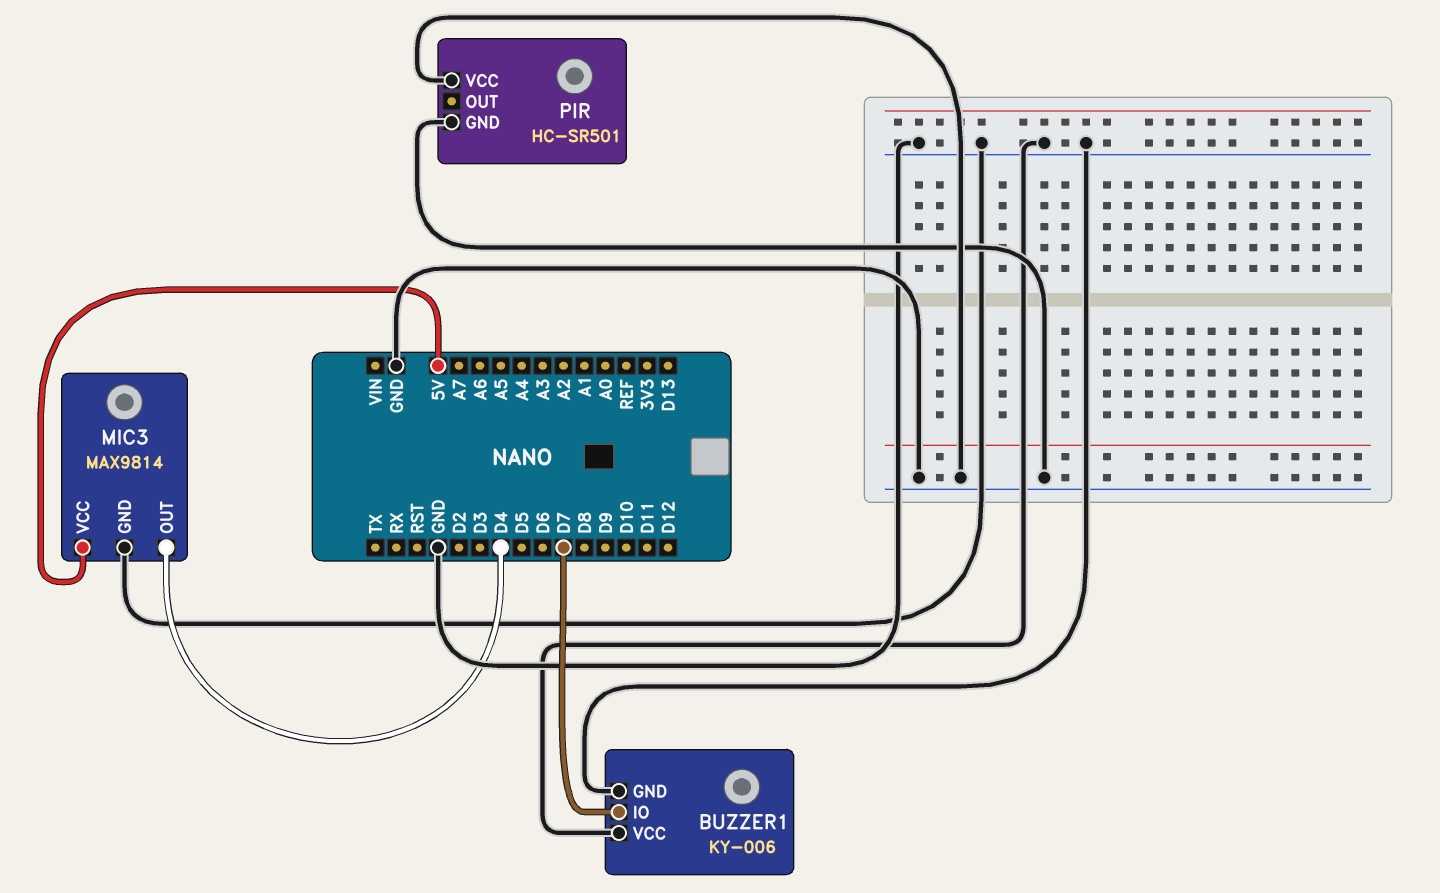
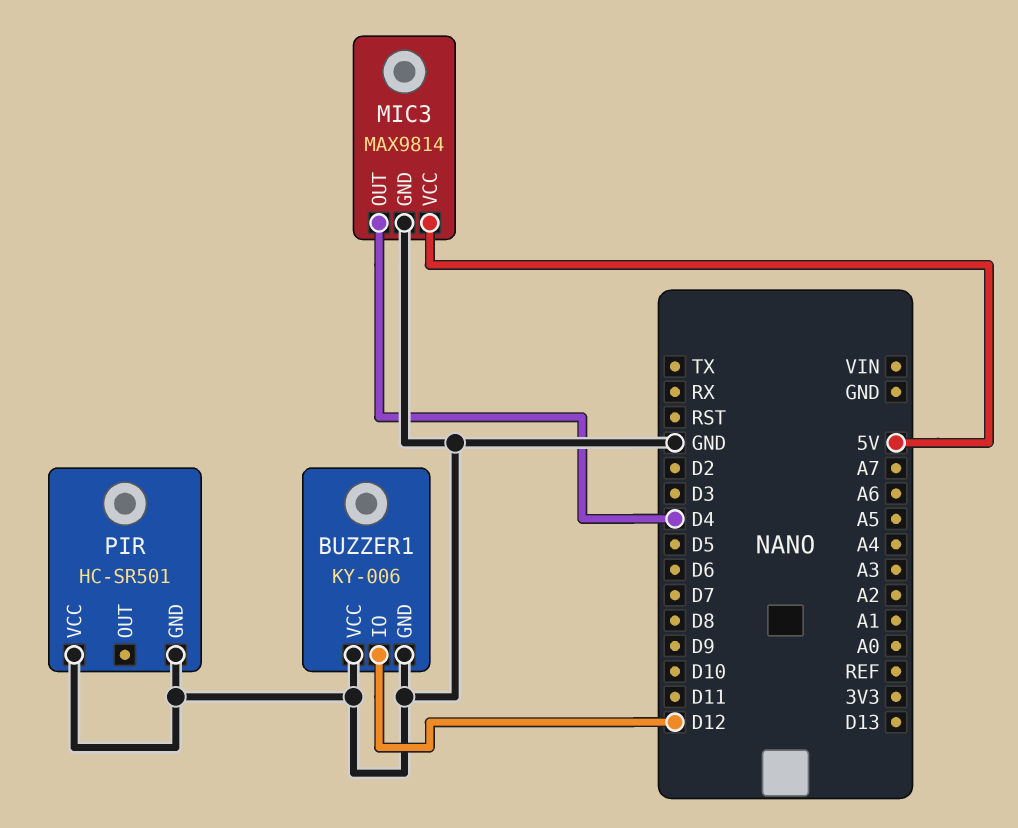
BUZZER1 pin IO: D7 -> D12

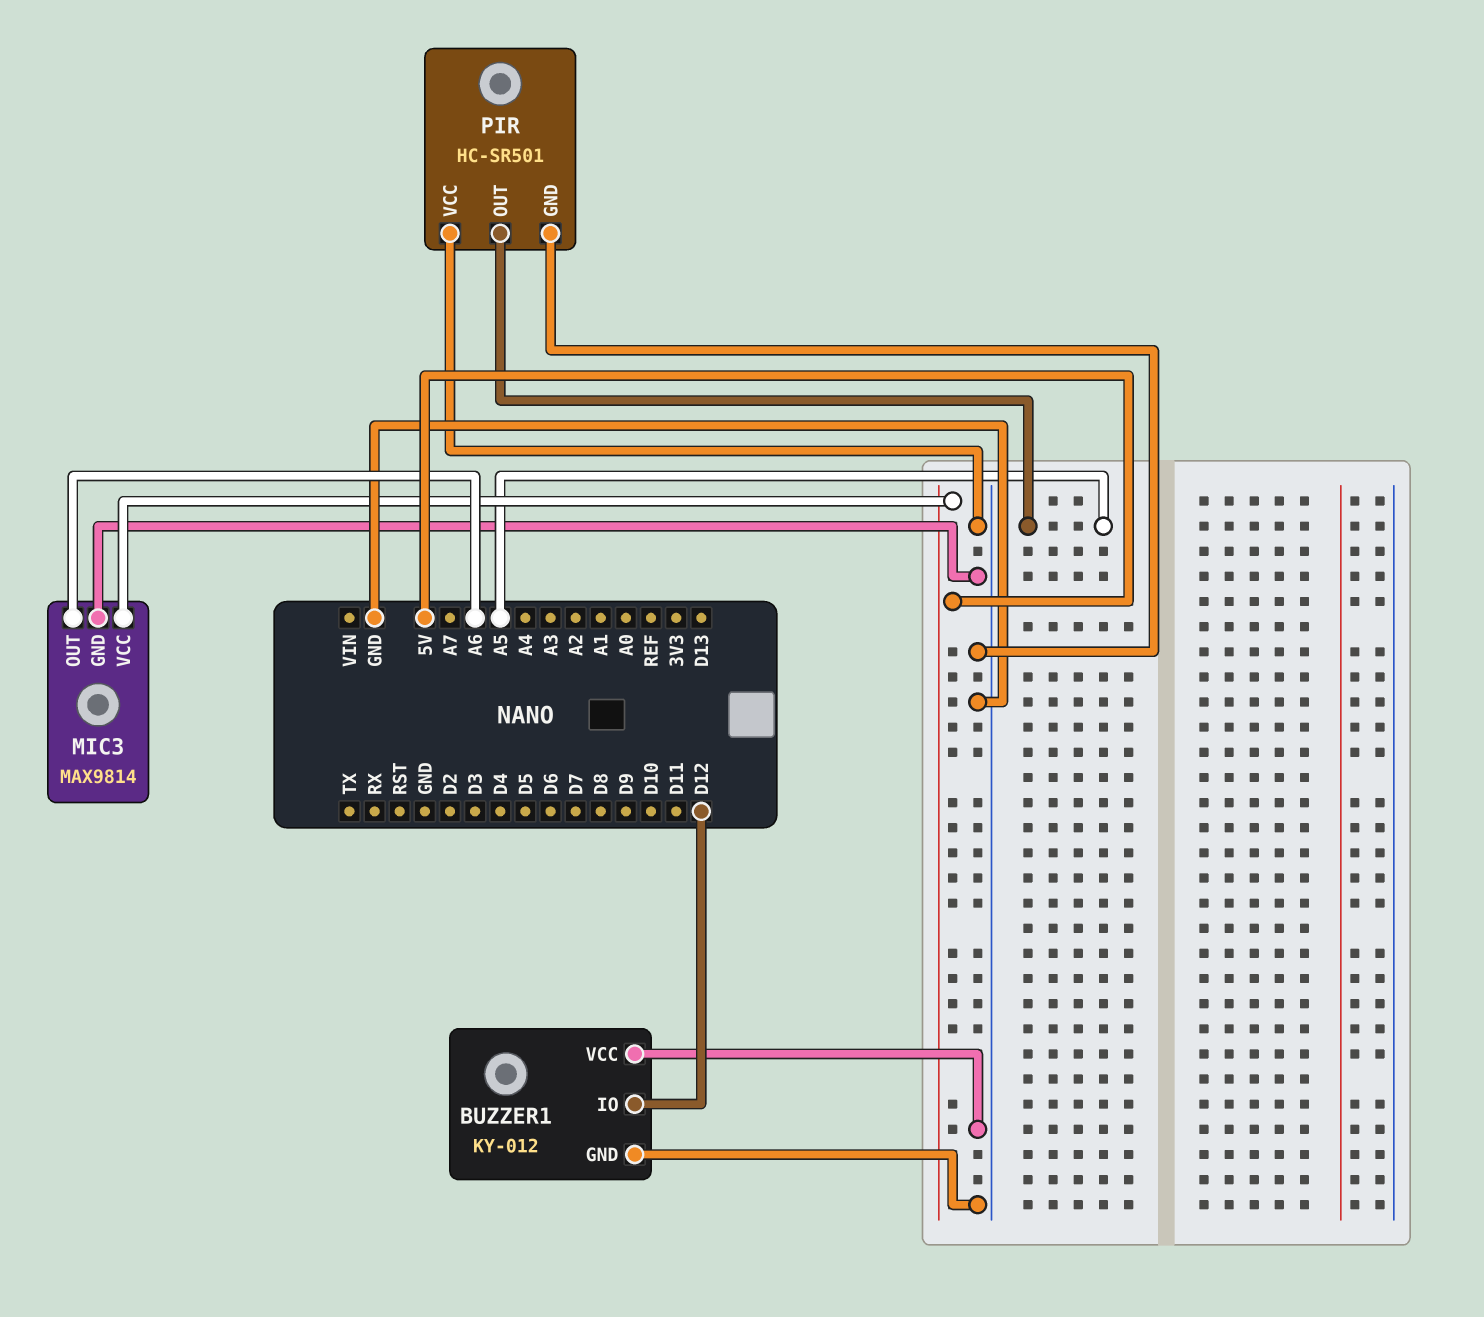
BUZZER1: KY-006 -> KY-012
MIC3 pin OUT: D4 -> A6
PIR pin OUT: none -> A5

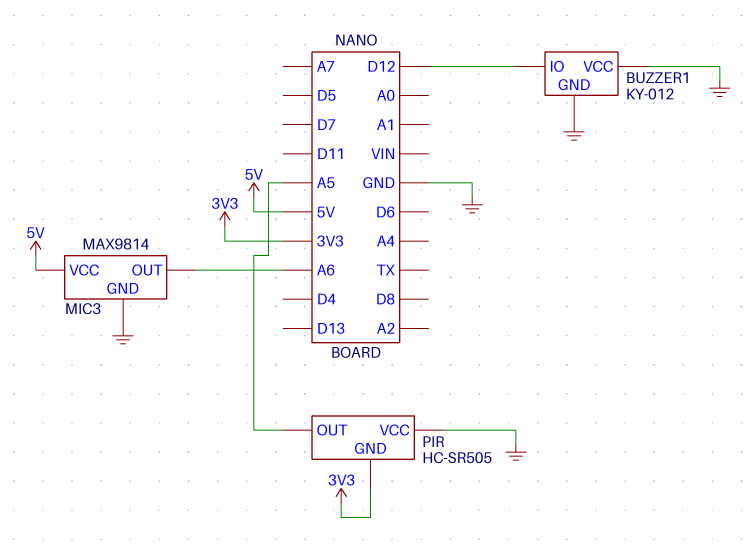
PIR: HC-SR501 -> HC-SR505
PIR pin GND: GND -> 3V3

